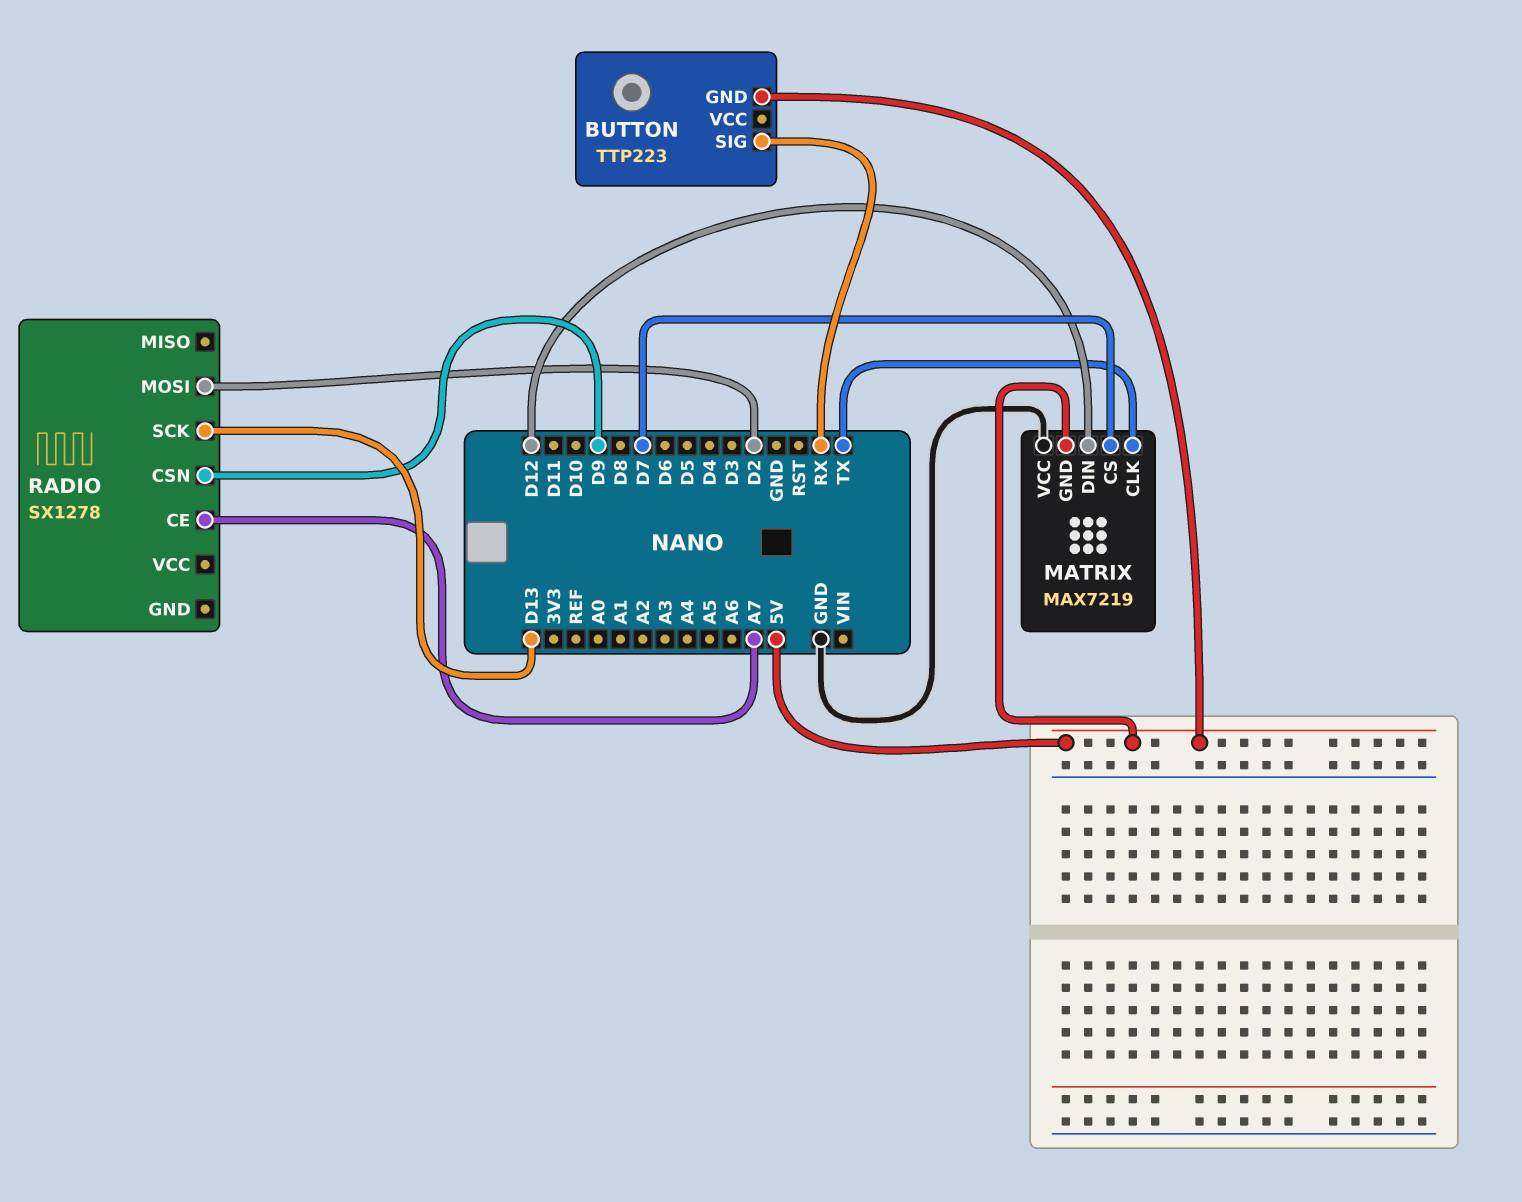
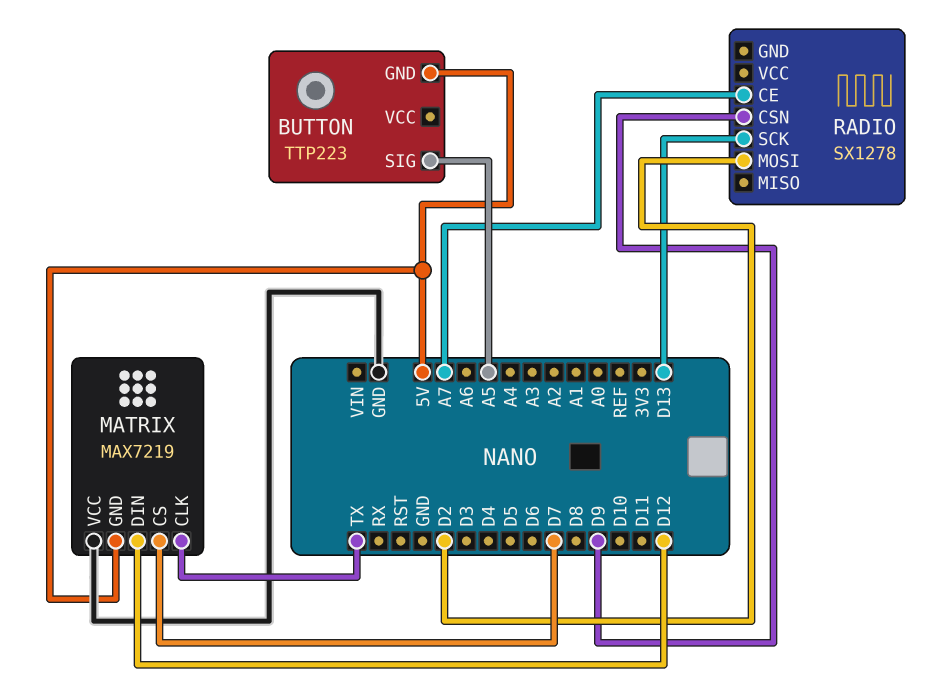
BUTTON pin SIG: RX -> A5

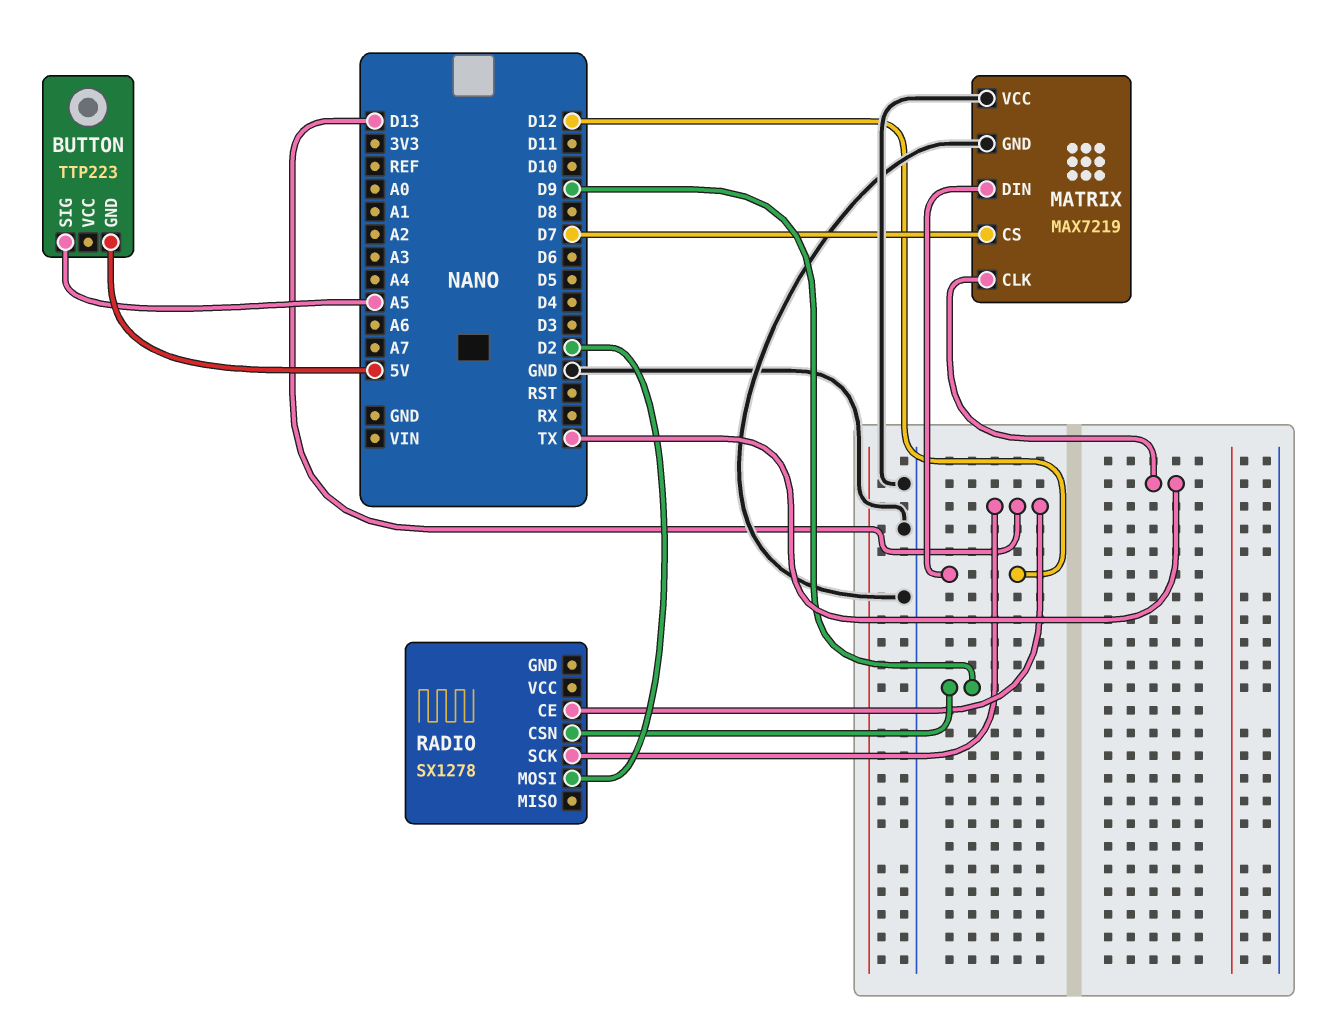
MATRIX pin GND: 5V -> GND
RADIO pin CE: A7 -> D13

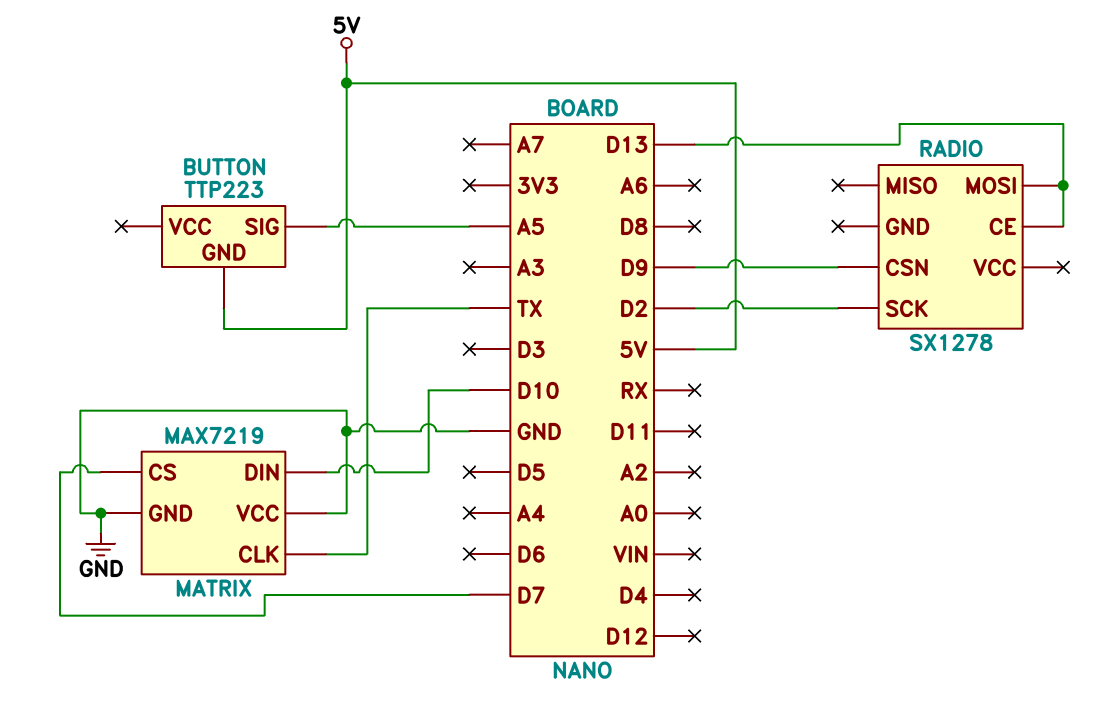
MATRIX pin DIN: D12 -> D10
RADIO pin MOSI: D2 -> D13
RADIO pin SCK: D13 -> D2

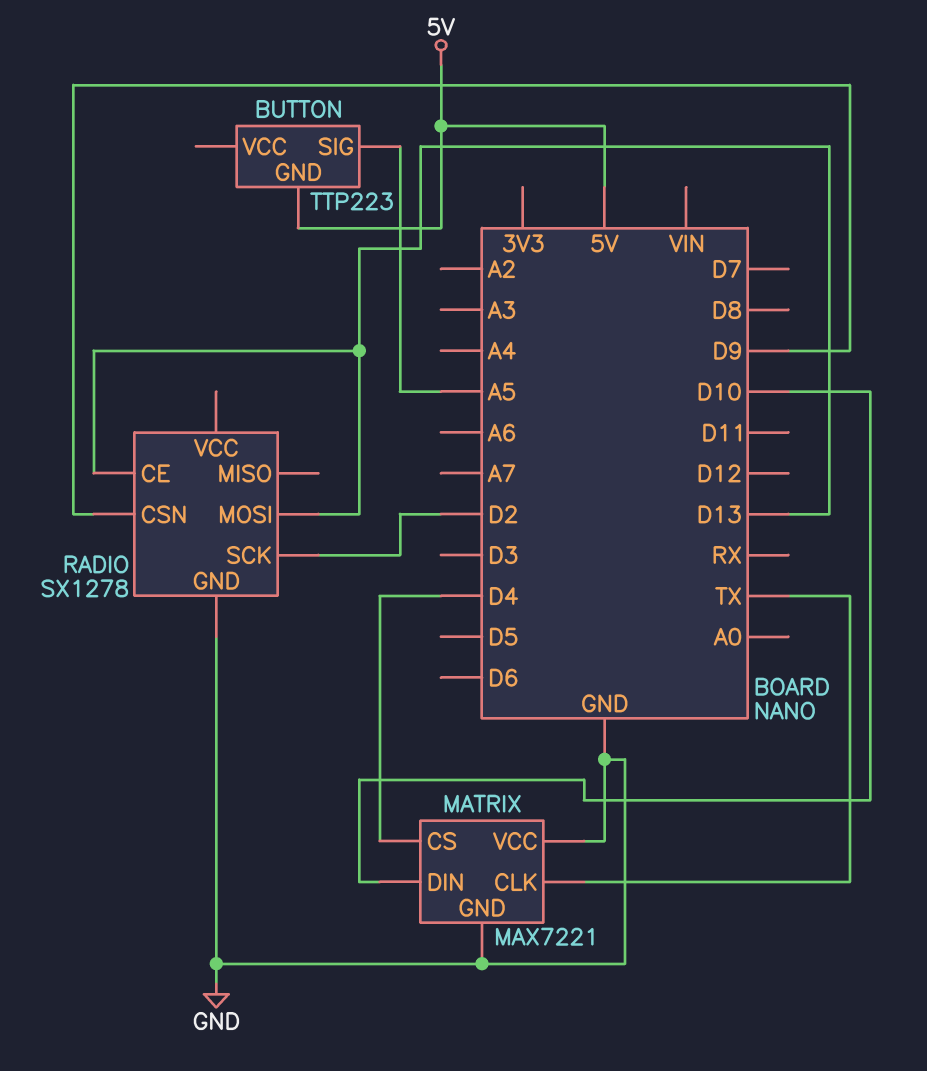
MATRIX: MAX7219 -> MAX7221
MATRIX pin CS: D7 -> D4
RADIO pin GND: none -> GND

